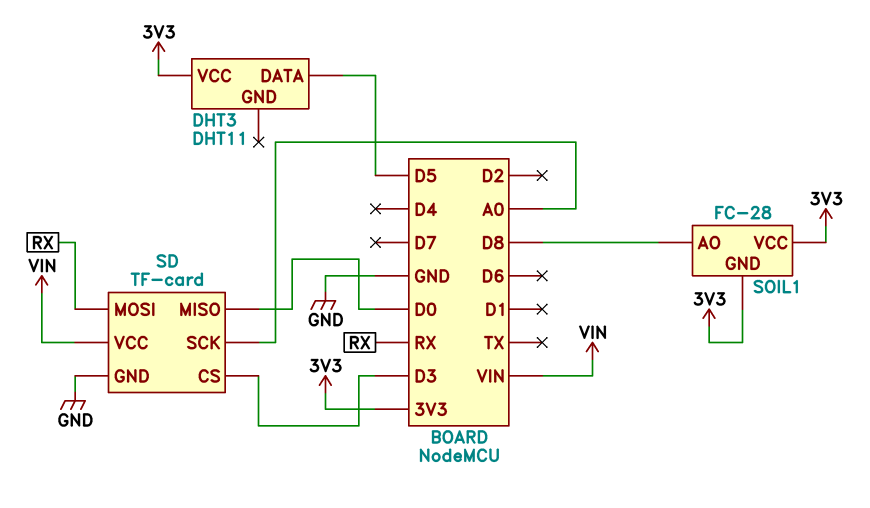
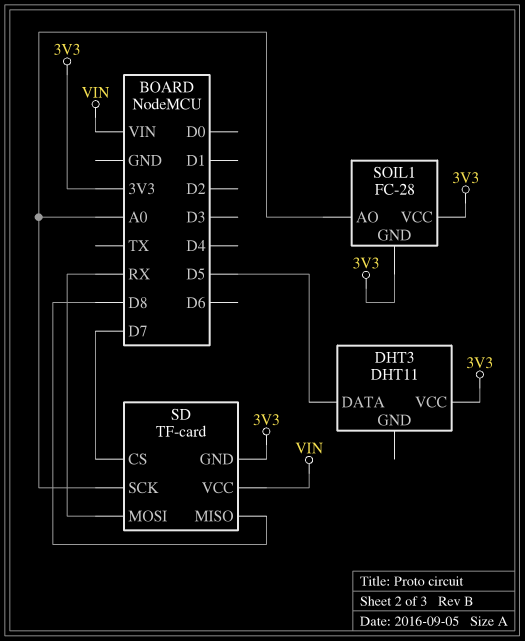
SD pin CS: D3 -> D7
SD pin GND: GND -> 3V3
SD pin MISO: D0 -> D8
SOIL1 pin AO: D8 -> A0

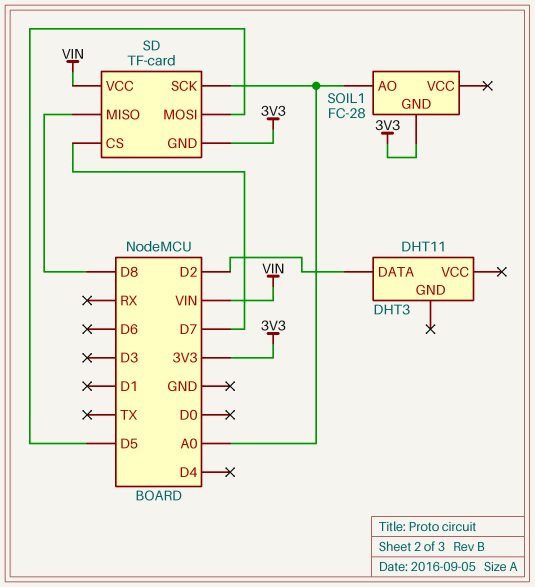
DHT3 pin DATA: D5 -> D2
DHT3 pin VCC: 3V3 -> none
SD pin MOSI: RX -> D5
SOIL1 pin VCC: 3V3 -> none

